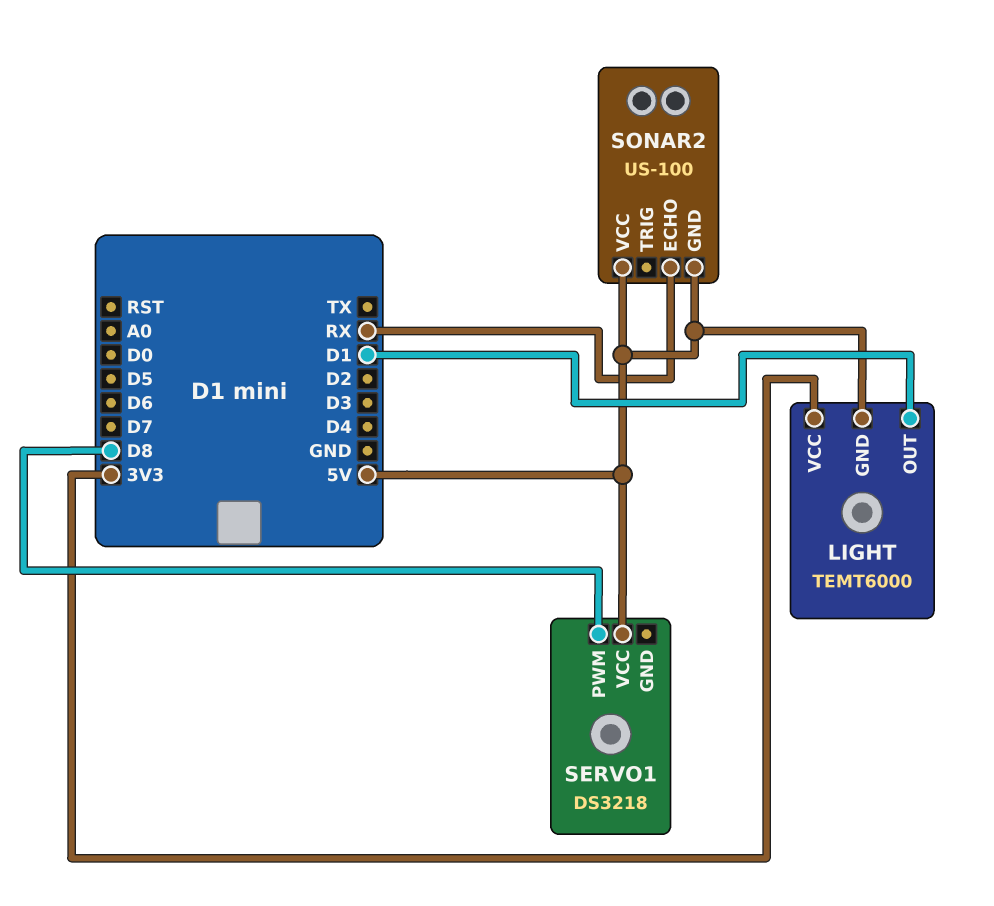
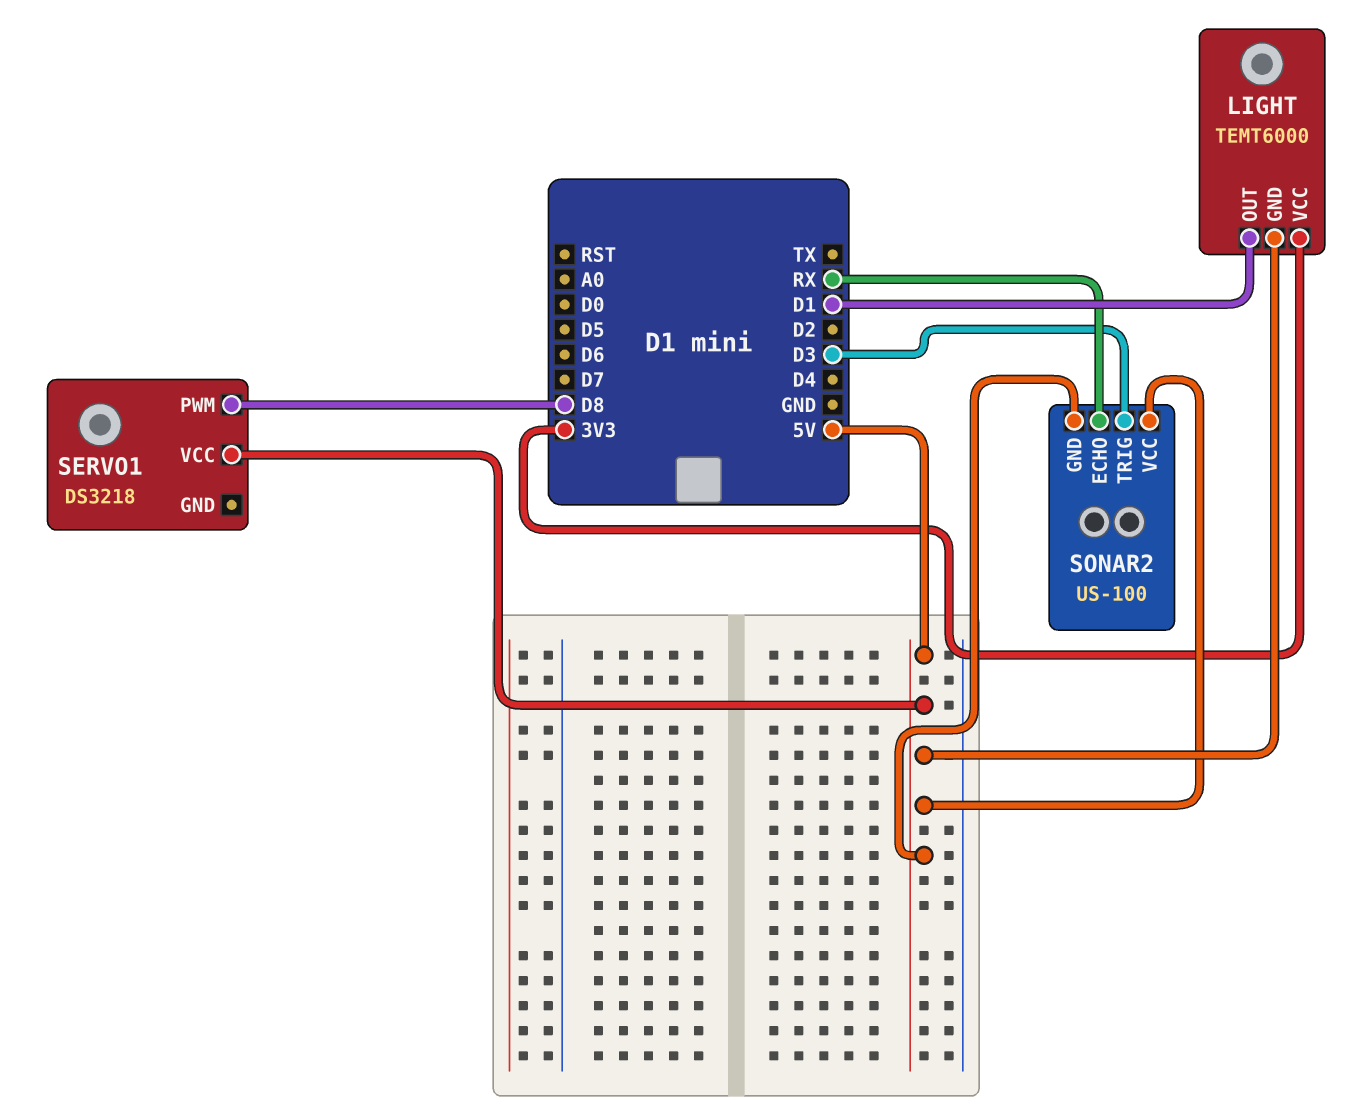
SONAR2 pin TRIG: none -> D3

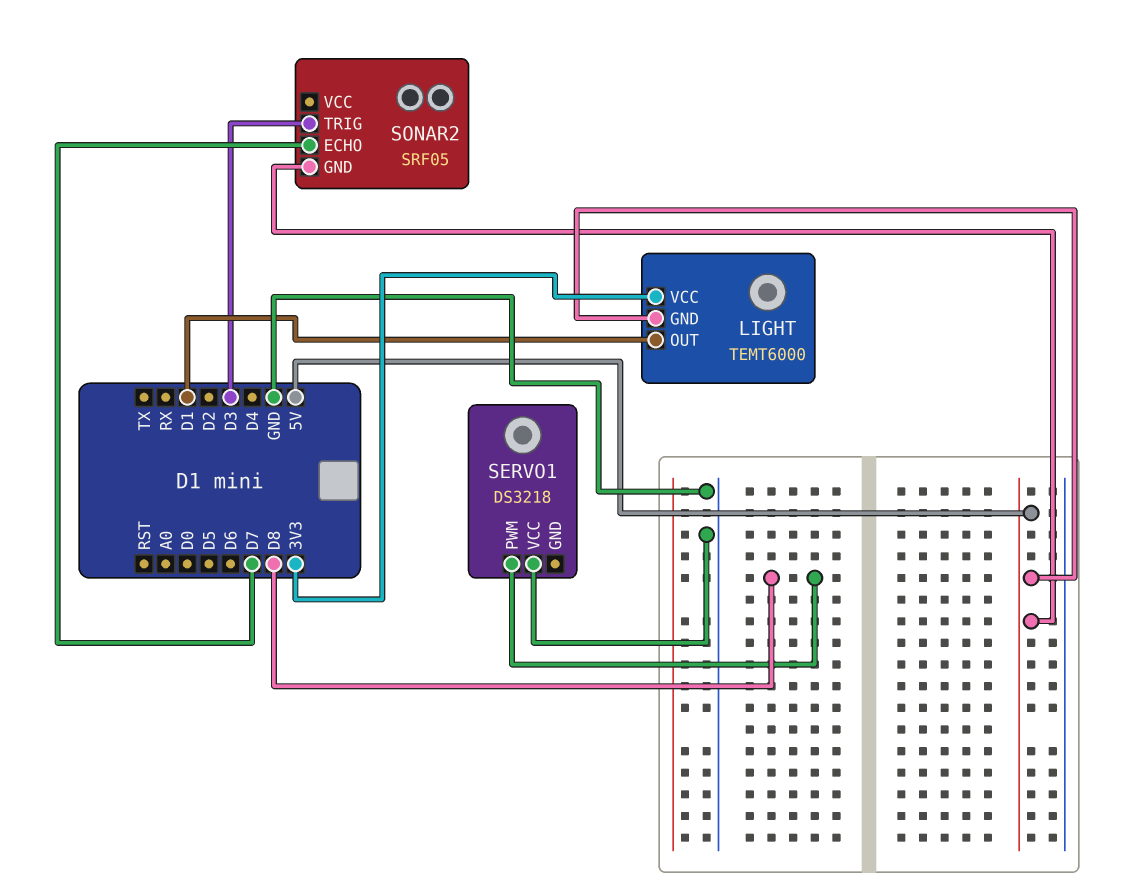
SERVO1 pin VCC: 5V -> GND
SONAR2: US-100 -> SRF05
SONAR2 pin ECHO: RX -> D7
SONAR2 pin VCC: 5V -> none

